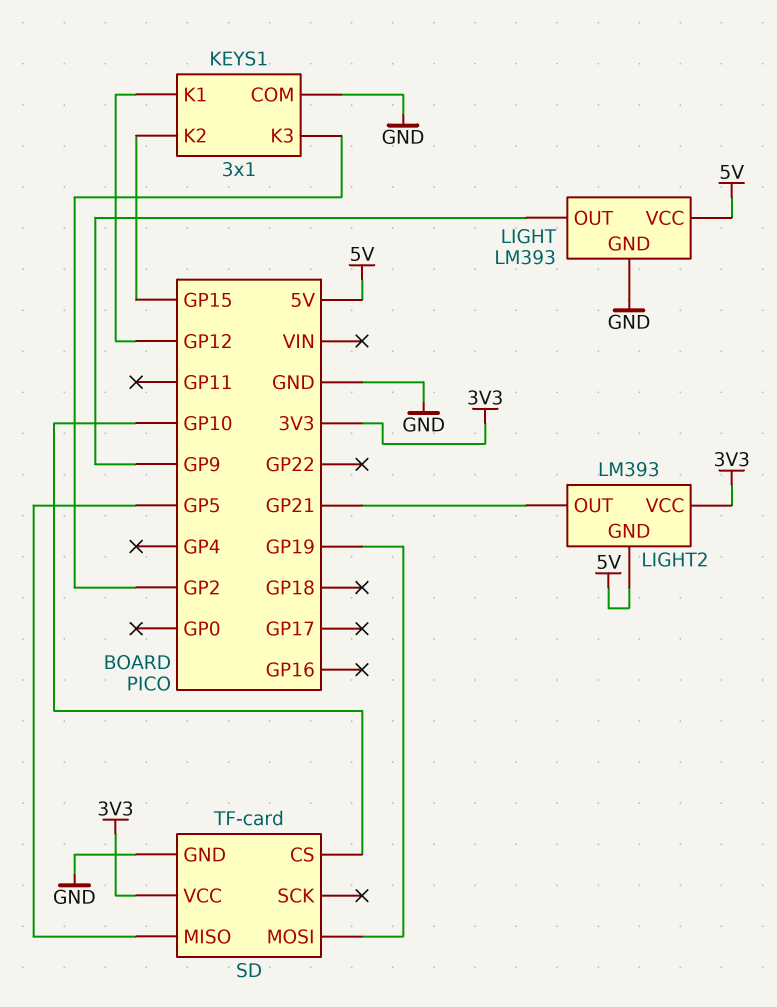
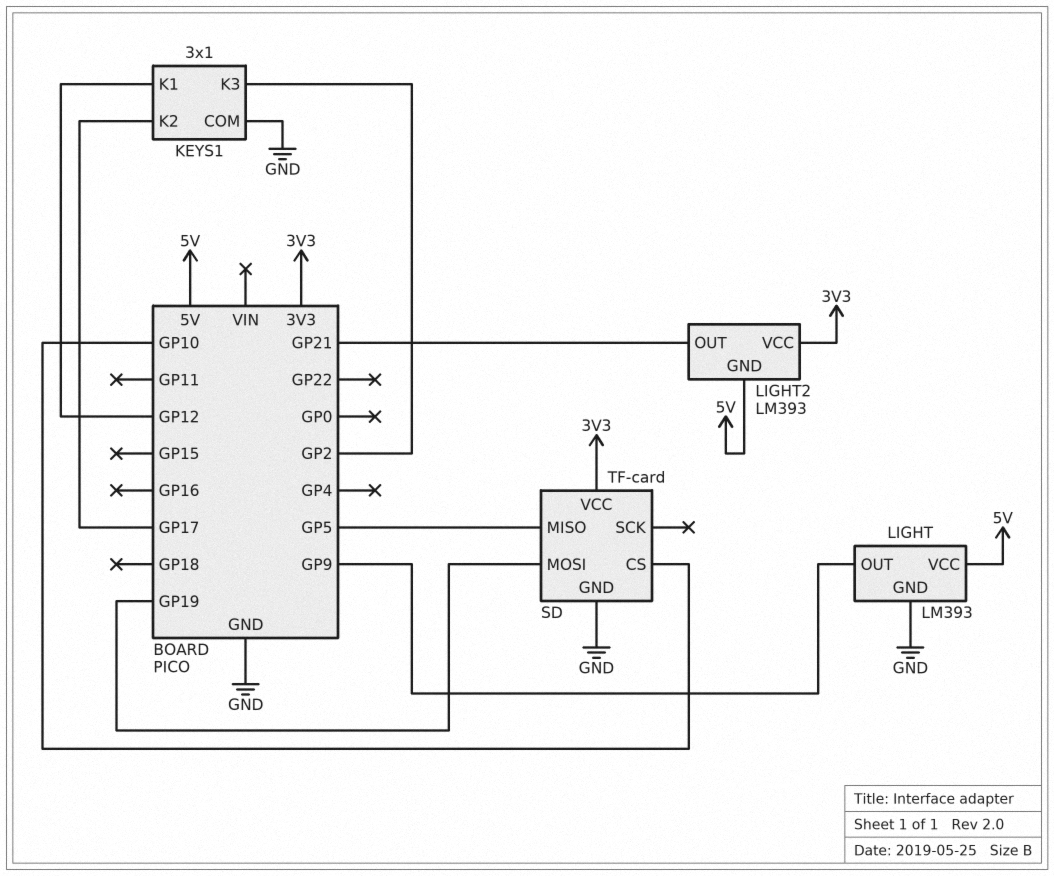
KEYS1 pin K2: GP15 -> GP17

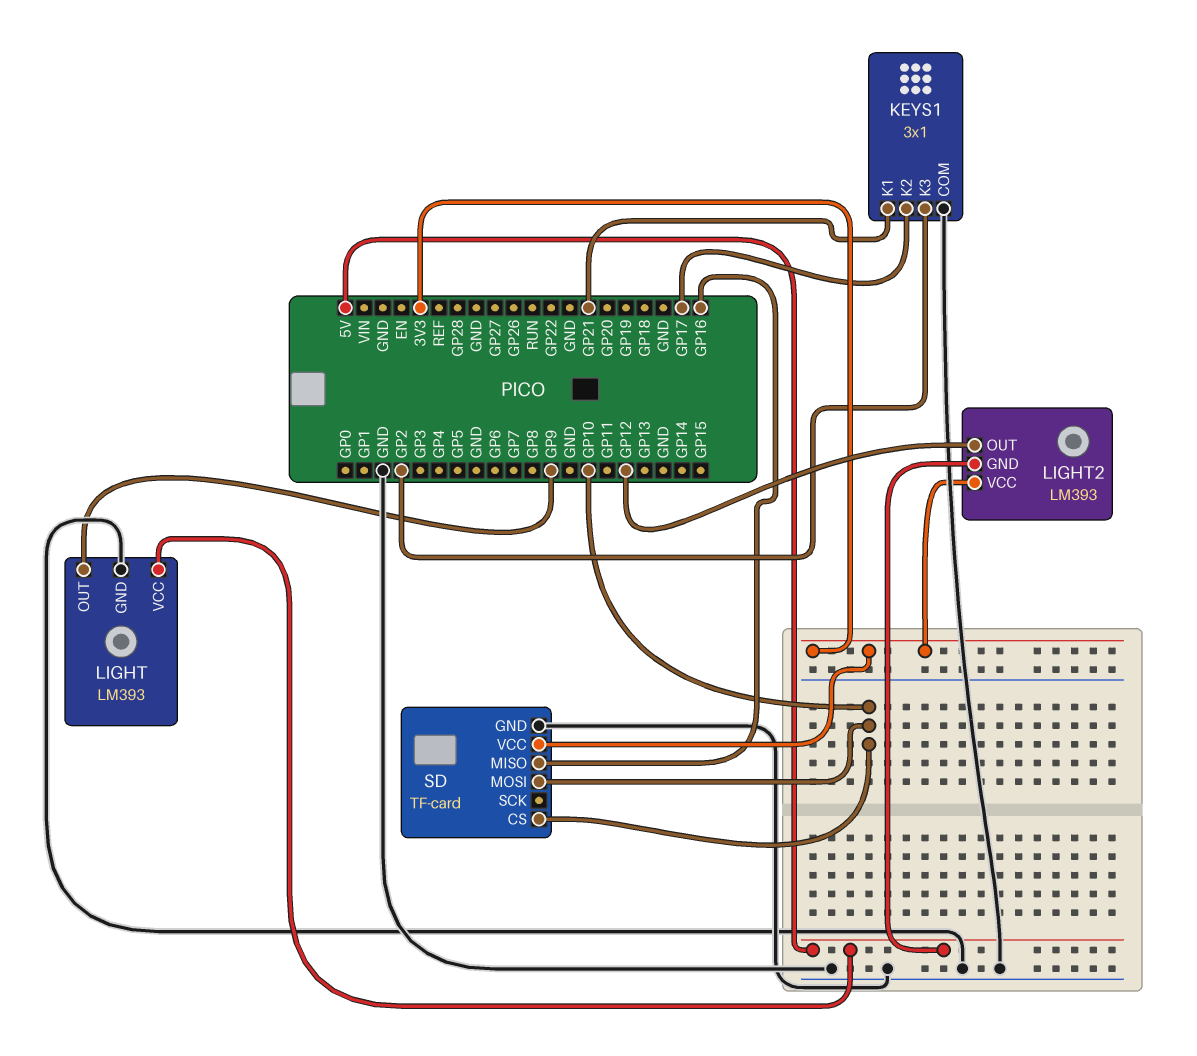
KEYS1 pin K1: GP12 -> GP21
LIGHT2 pin OUT: GP21 -> GP12
SD pin MISO: GP5 -> GP16
SD pin MOSI: GP19 -> GP10

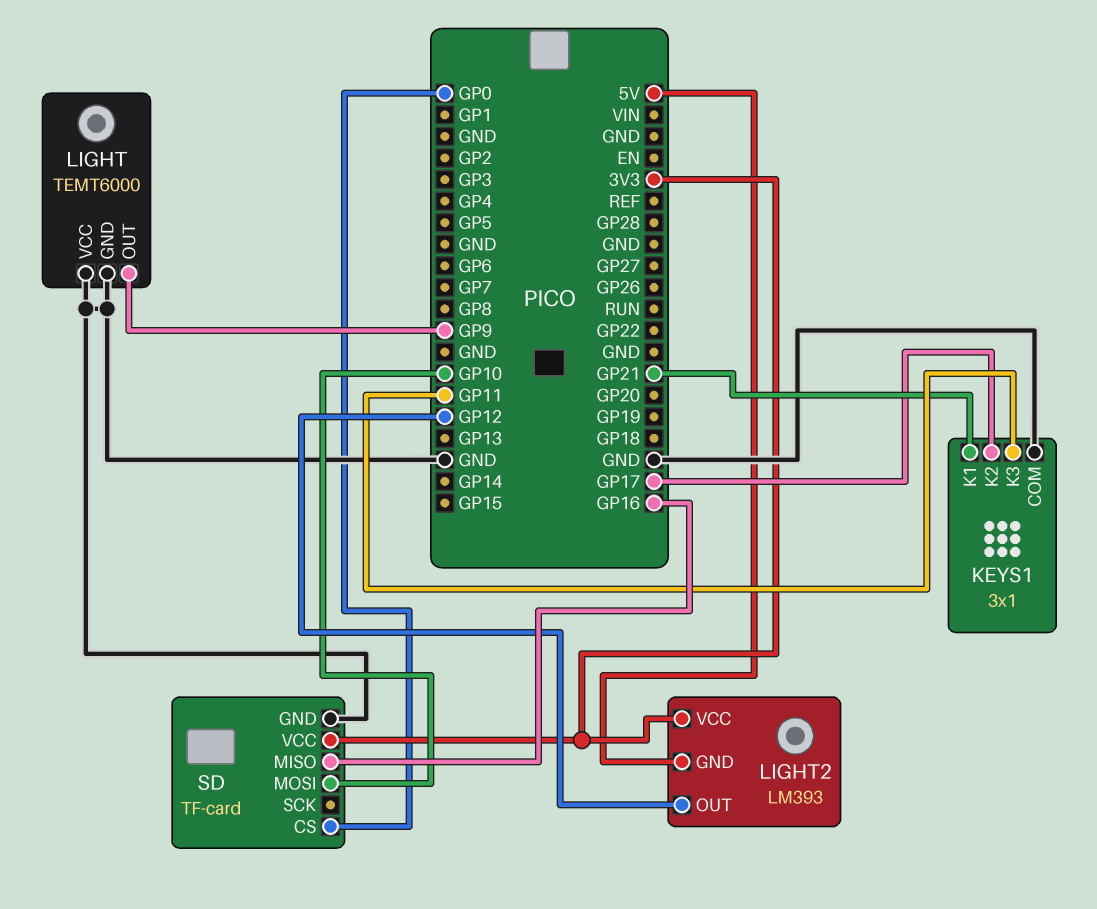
KEYS1 pin K3: GP2 -> GP11
LIGHT: LM393 -> TEMT6000
LIGHT pin VCC: 5V -> GND
SD pin CS: GP10 -> GP0

